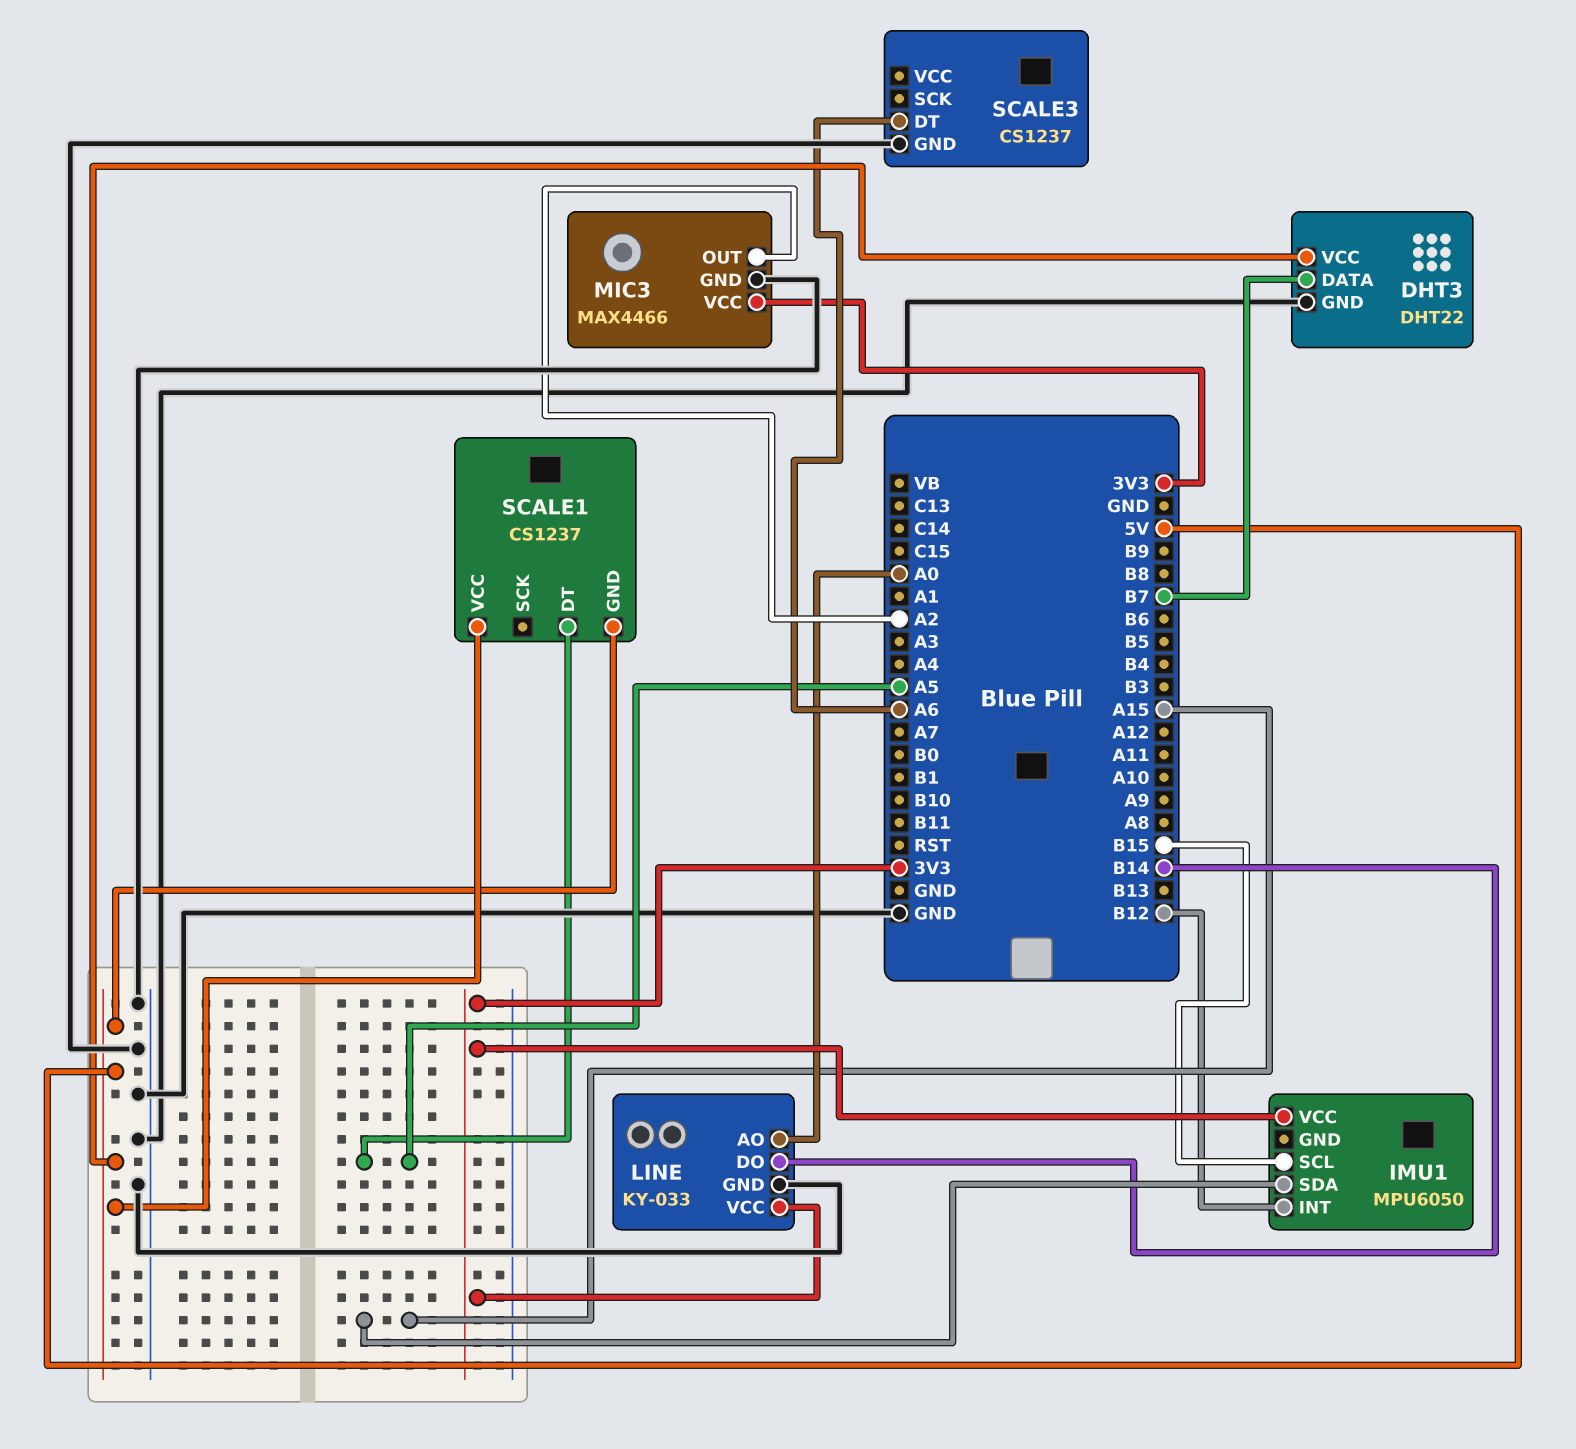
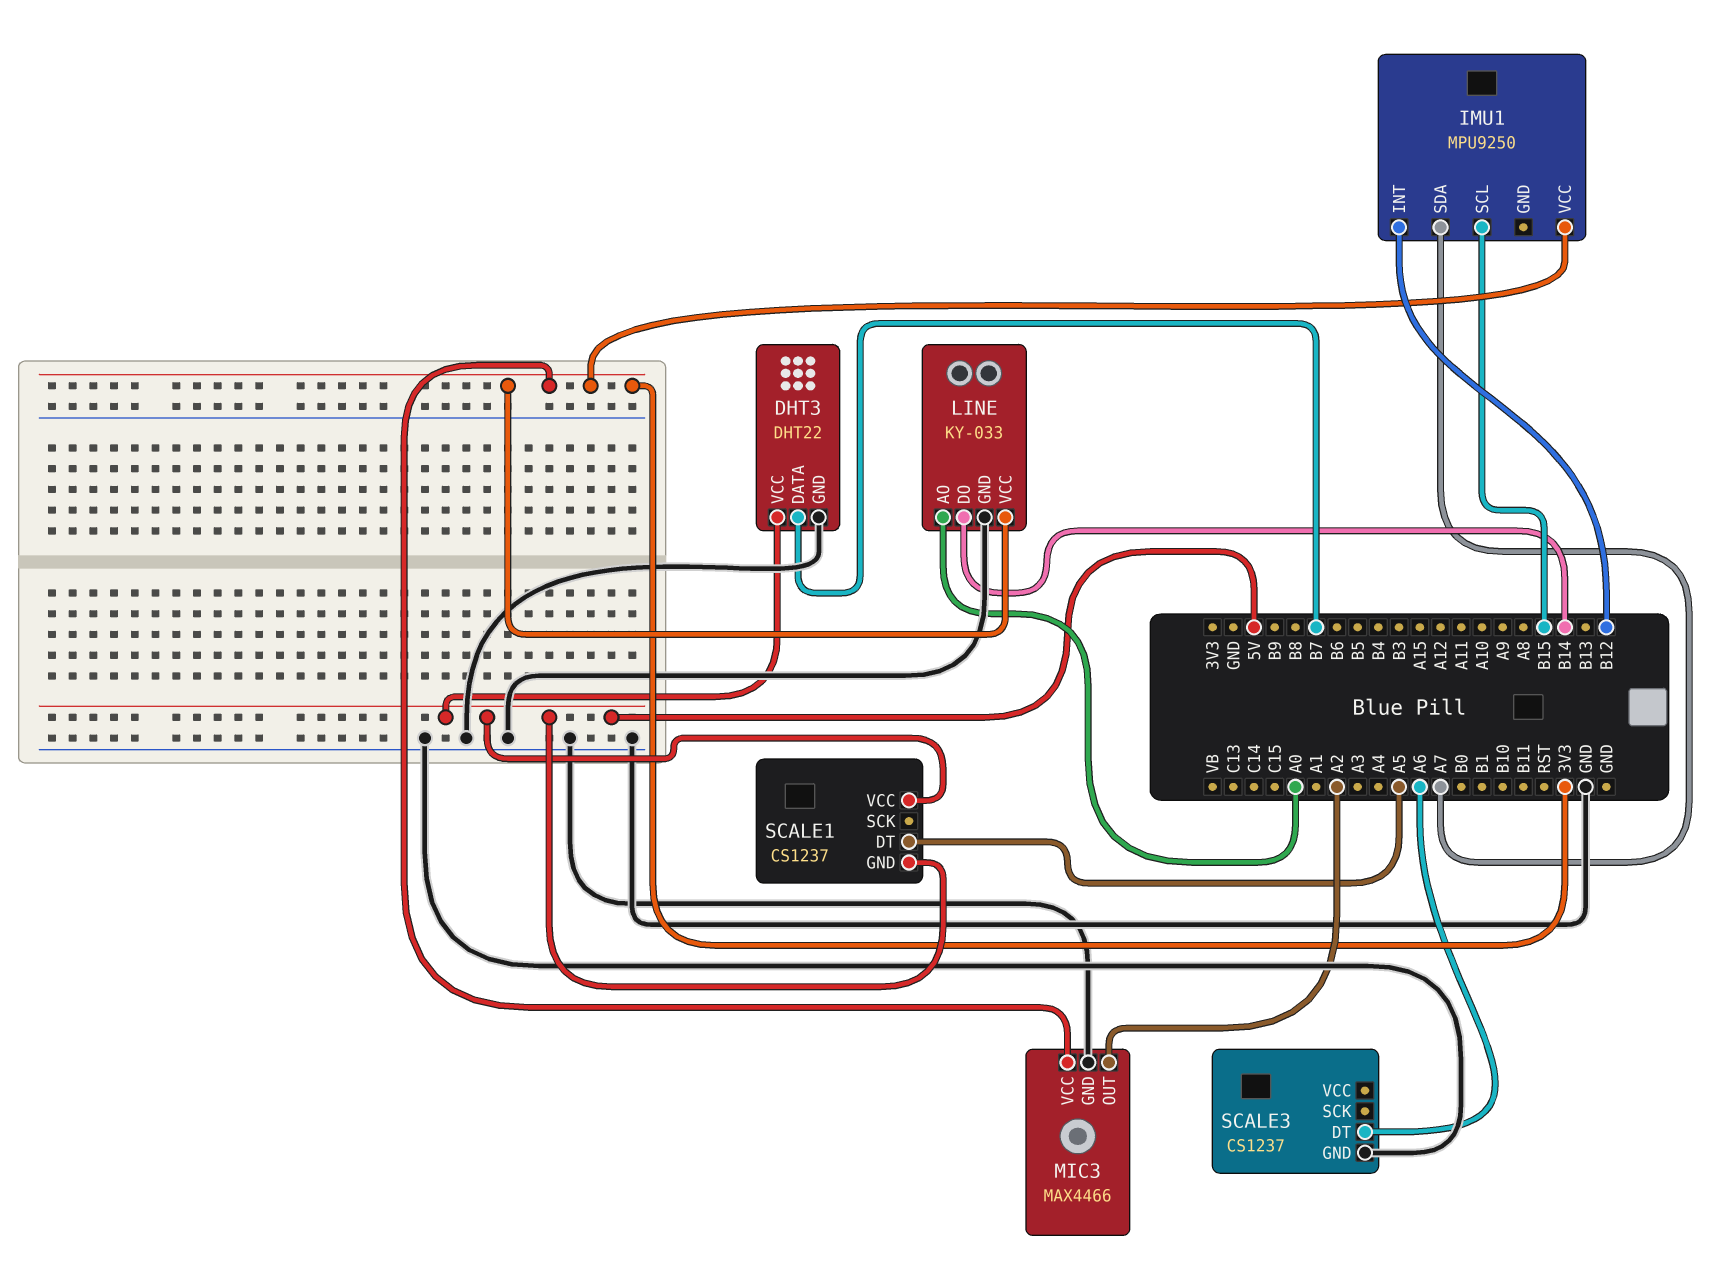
IMU1: MPU6050 -> MPU9250
IMU1 pin SDA: A15 -> A7

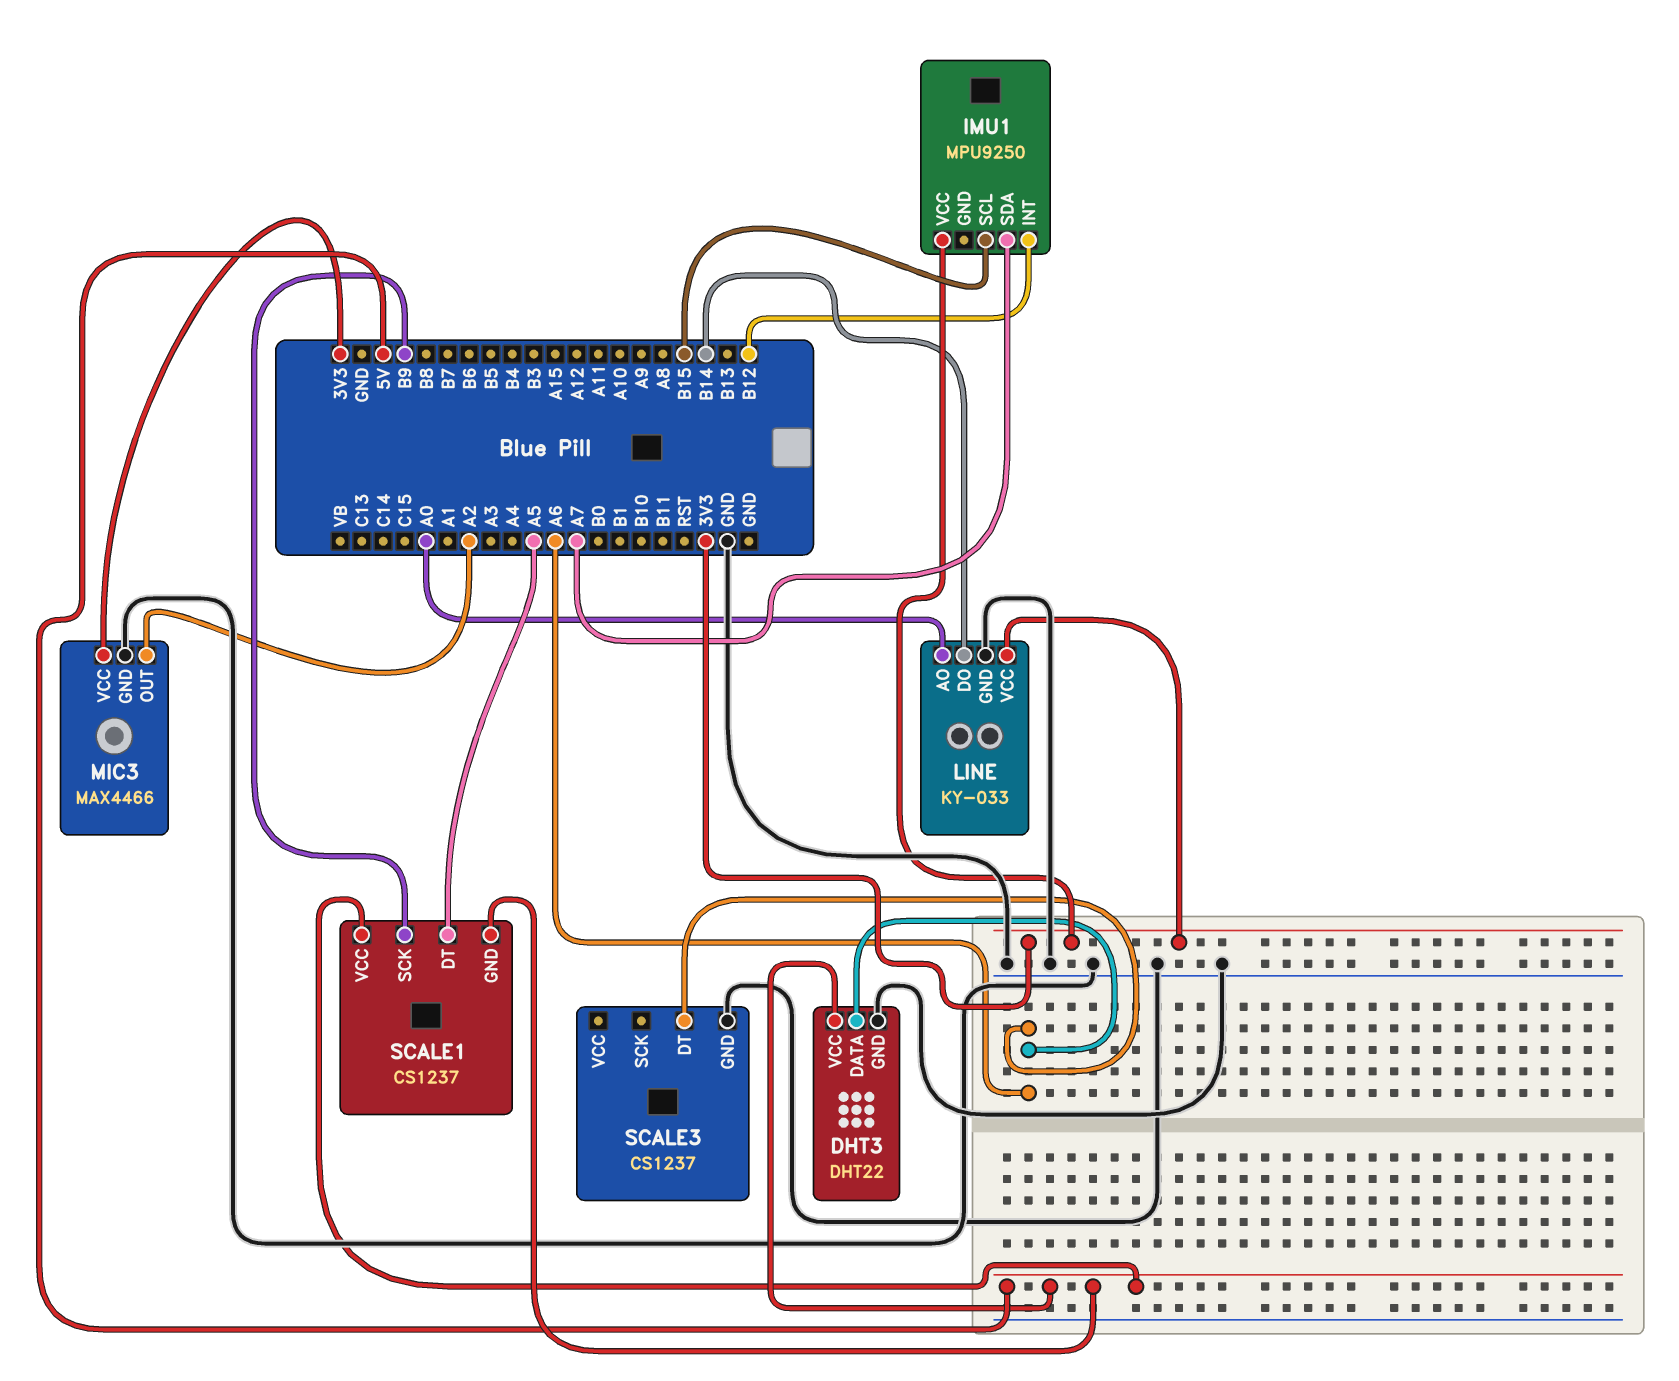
DHT3 pin DATA: B7 -> A6
SCALE1 pin SCK: none -> B9

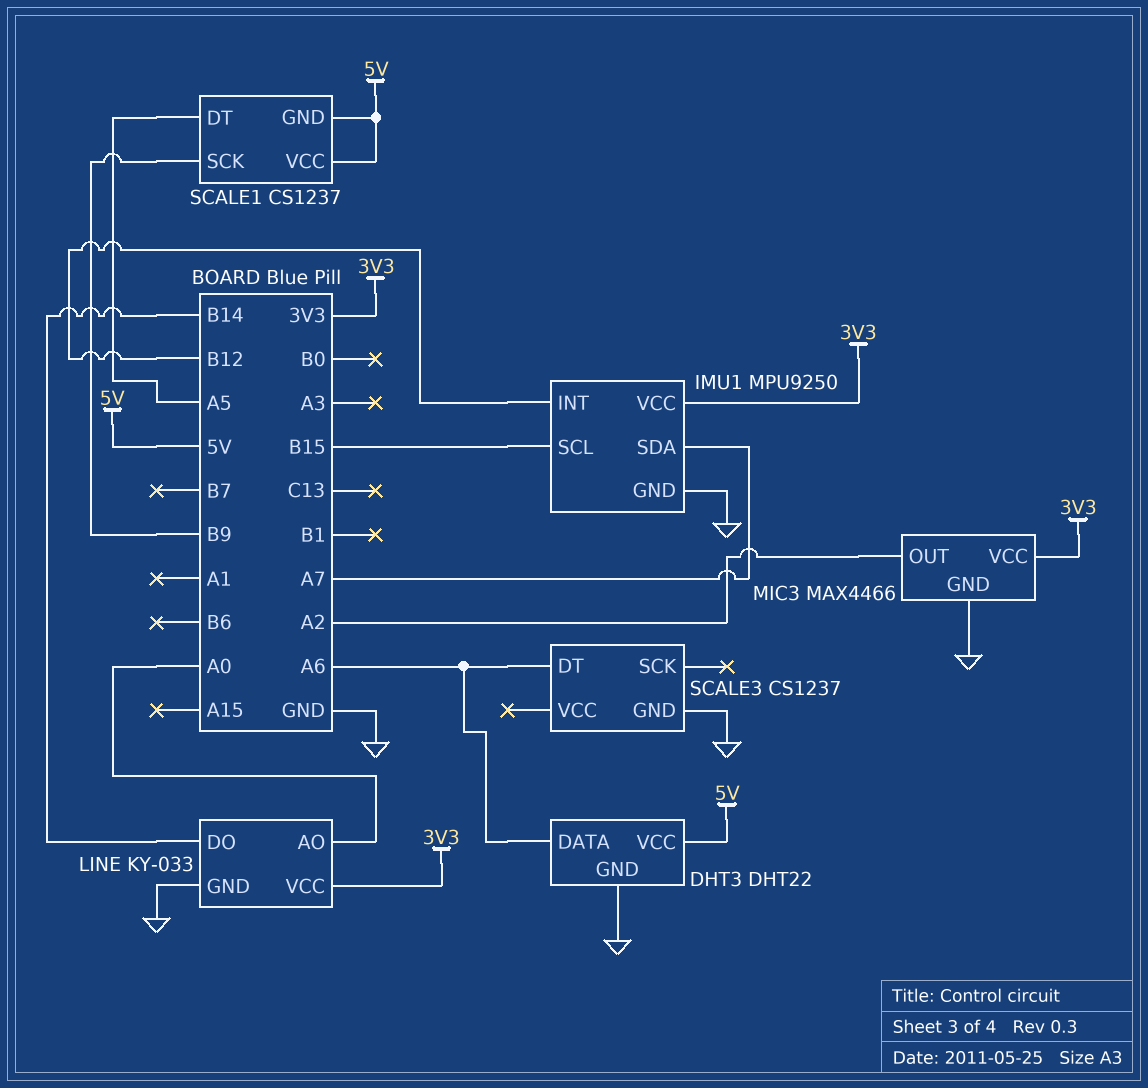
IMU1 pin GND: none -> GND

